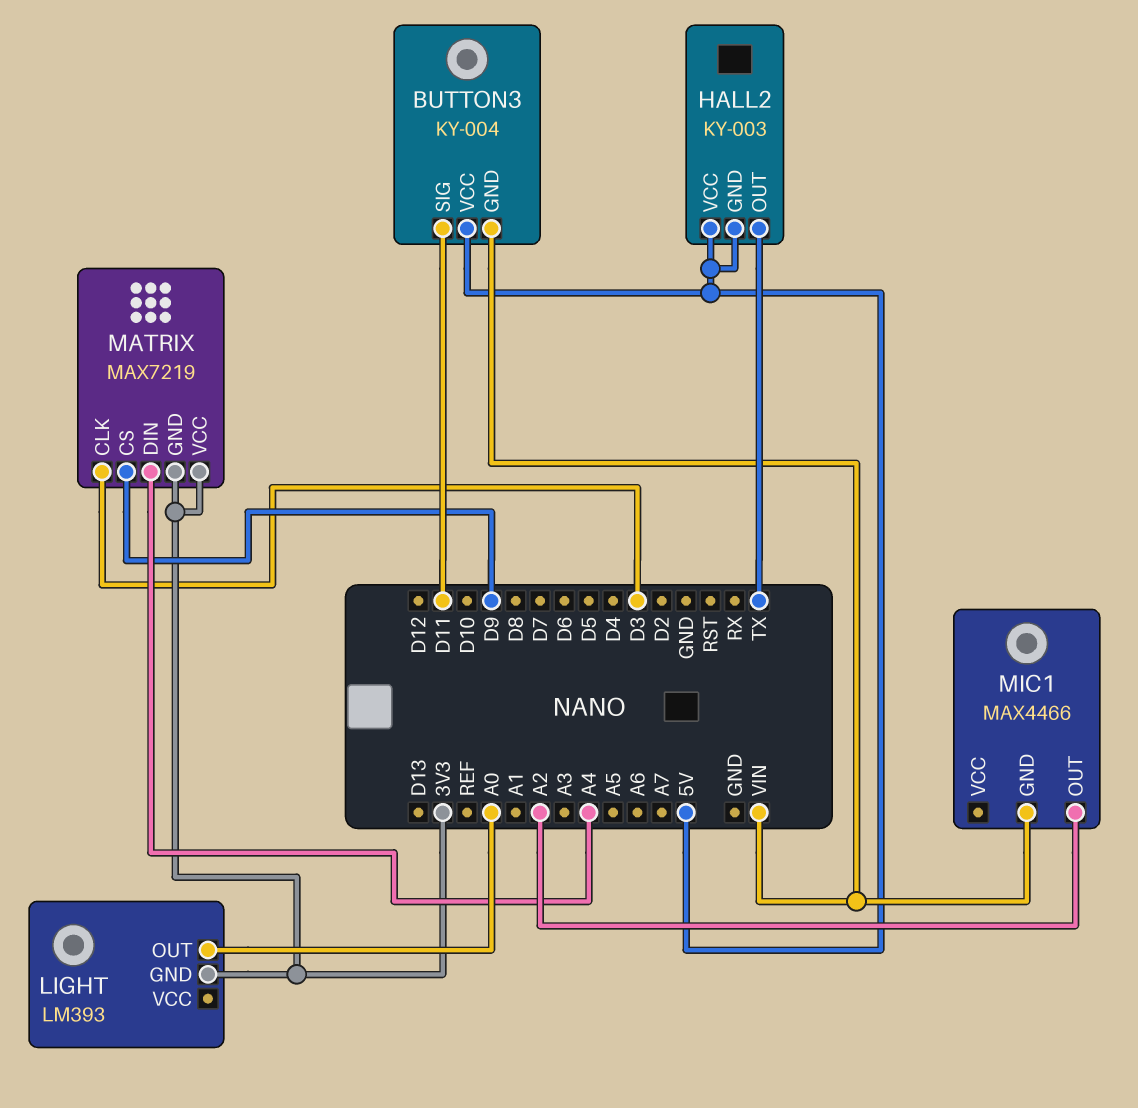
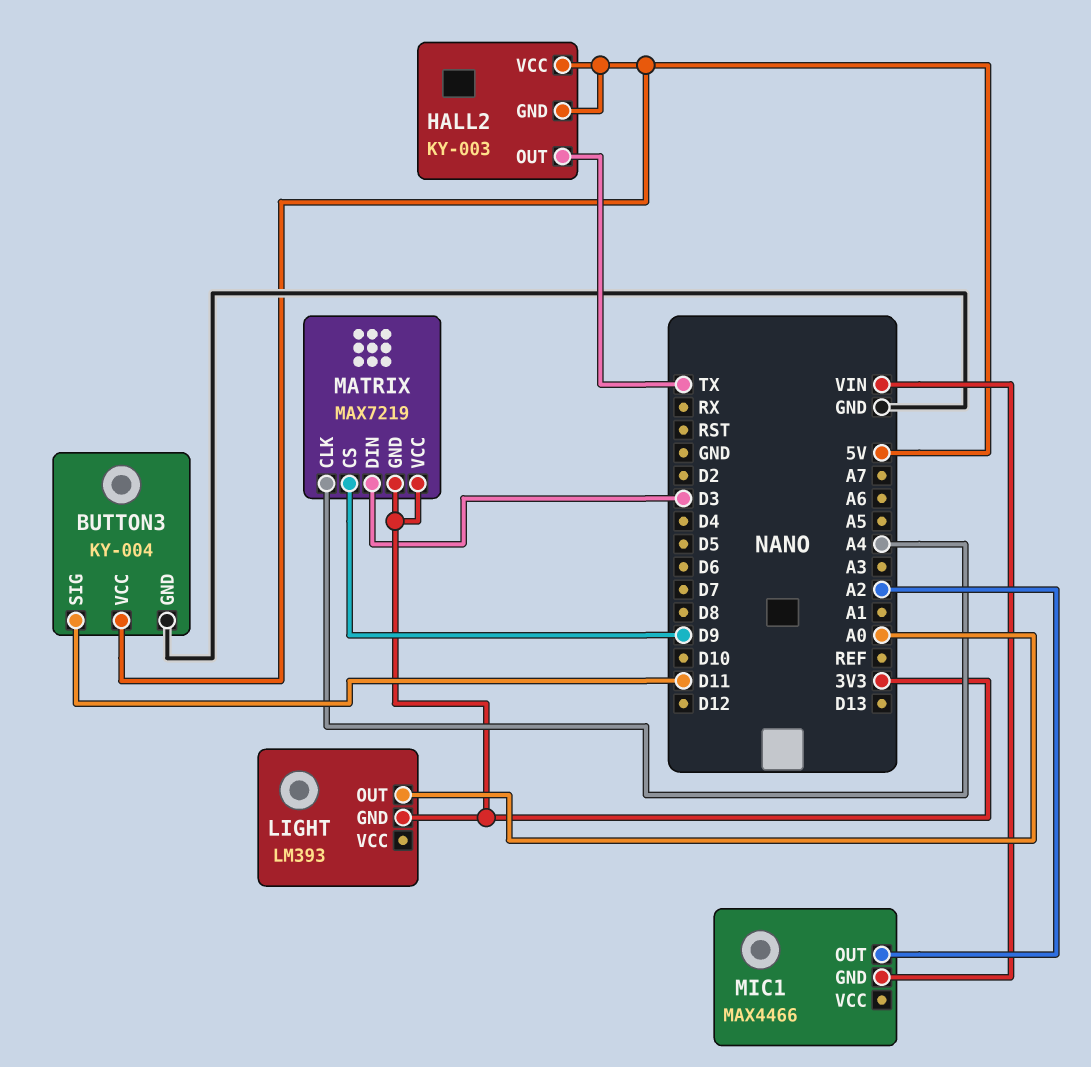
BUTTON3 pin GND: VIN -> GND
MATRIX pin CLK: D3 -> A4
MATRIX pin DIN: A4 -> D3

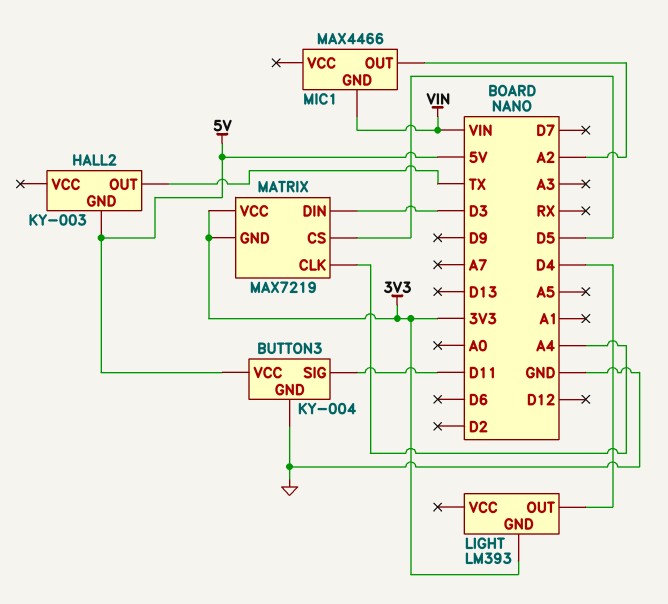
HALL2 pin VCC: 5V -> none
LIGHT pin OUT: A0 -> D4
MATRIX pin CS: D9 -> D5

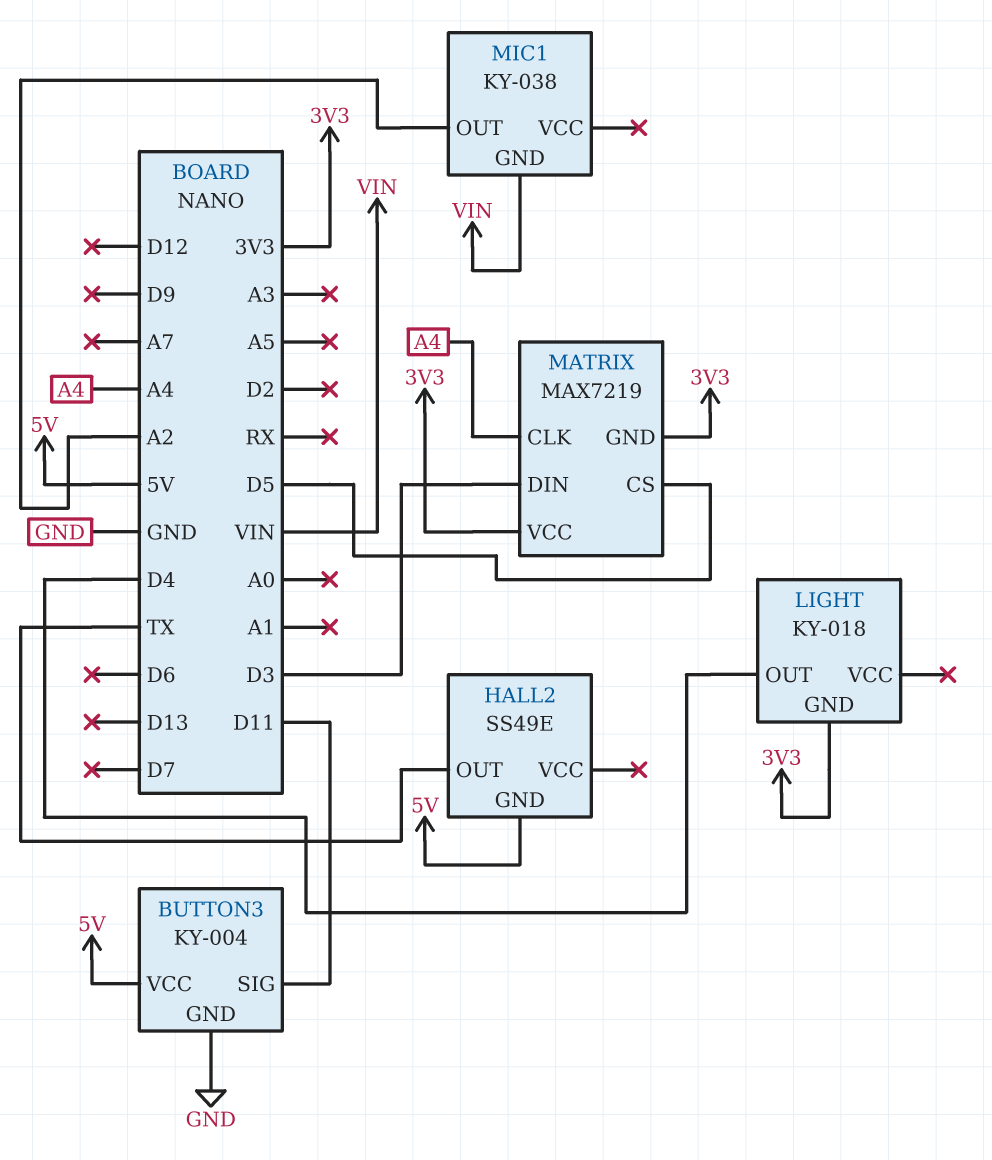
HALL2: KY-003 -> SS49E
LIGHT: LM393 -> KY-018
MIC1: MAX4466 -> KY-038

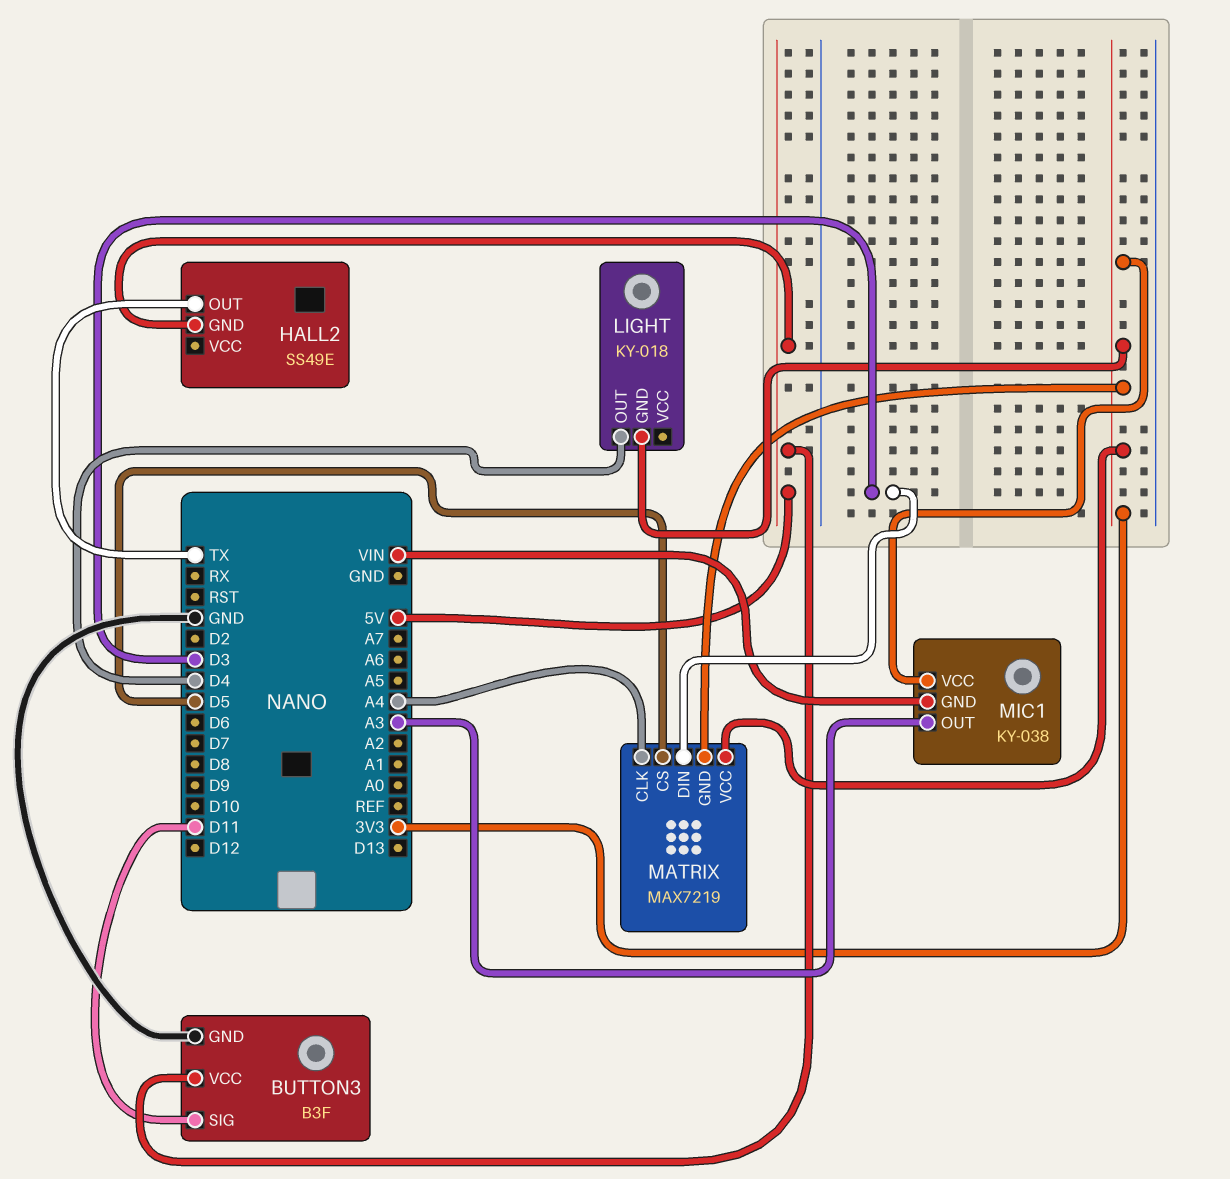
BUTTON3: KY-004 -> B3F
MIC1 pin OUT: A2 -> A3
MIC1 pin VCC: none -> 3V3

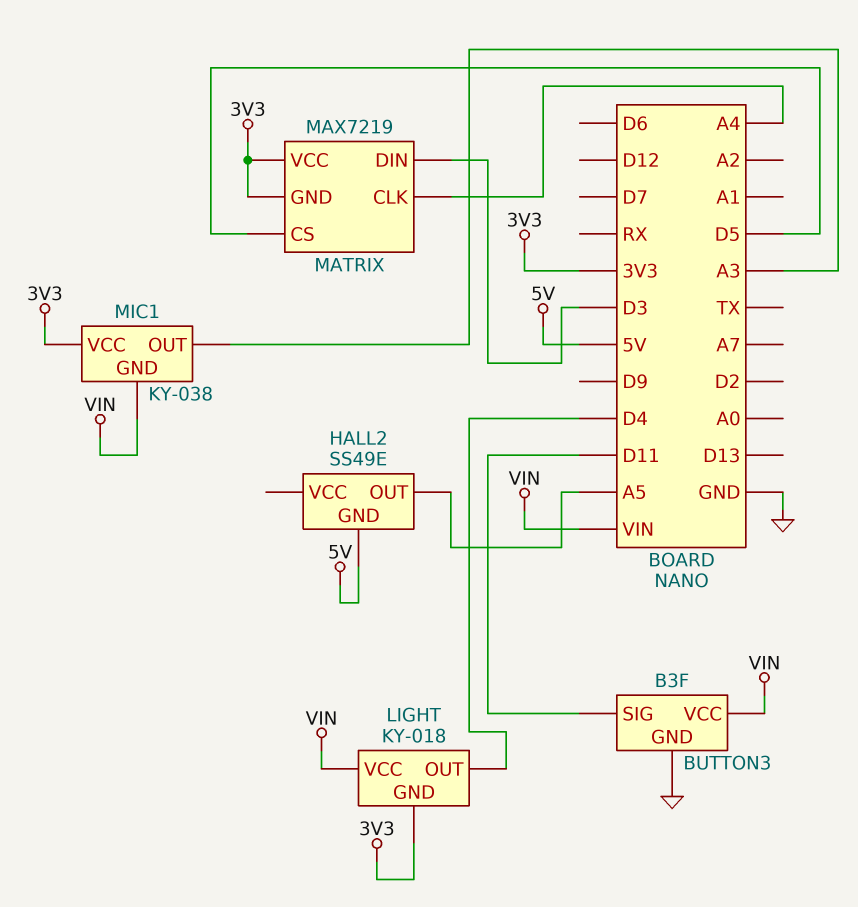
BUTTON3 pin VCC: 5V -> VIN
HALL2 pin OUT: TX -> A5
LIGHT pin VCC: none -> VIN

